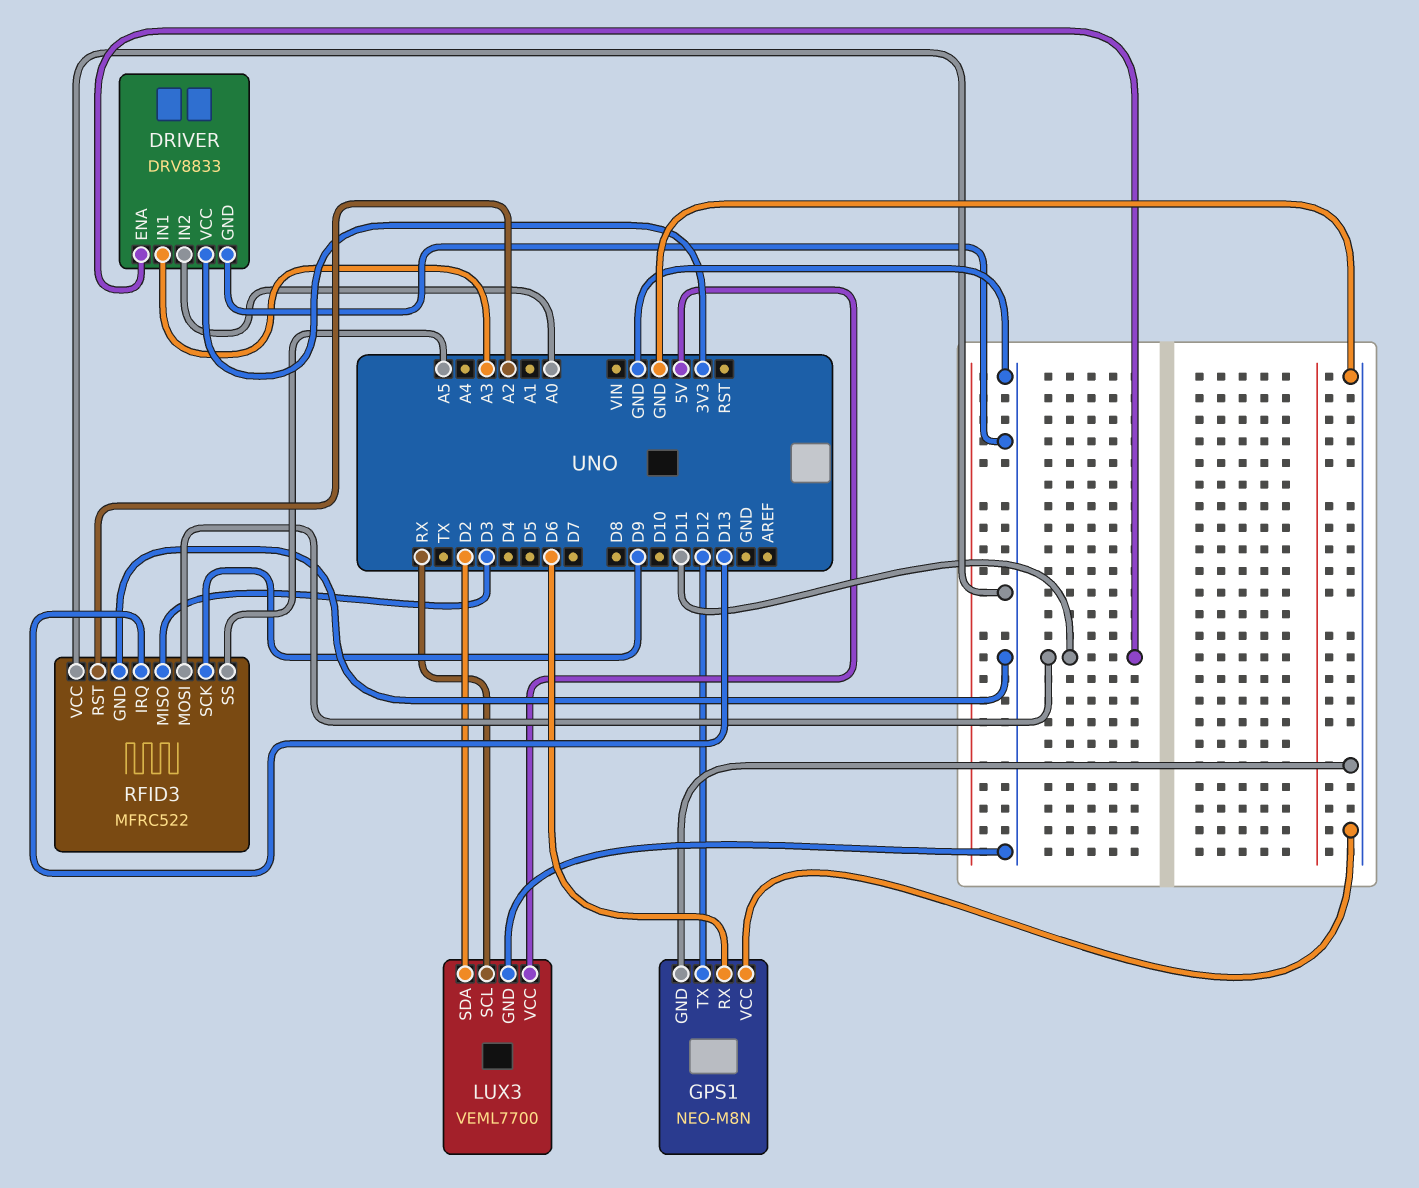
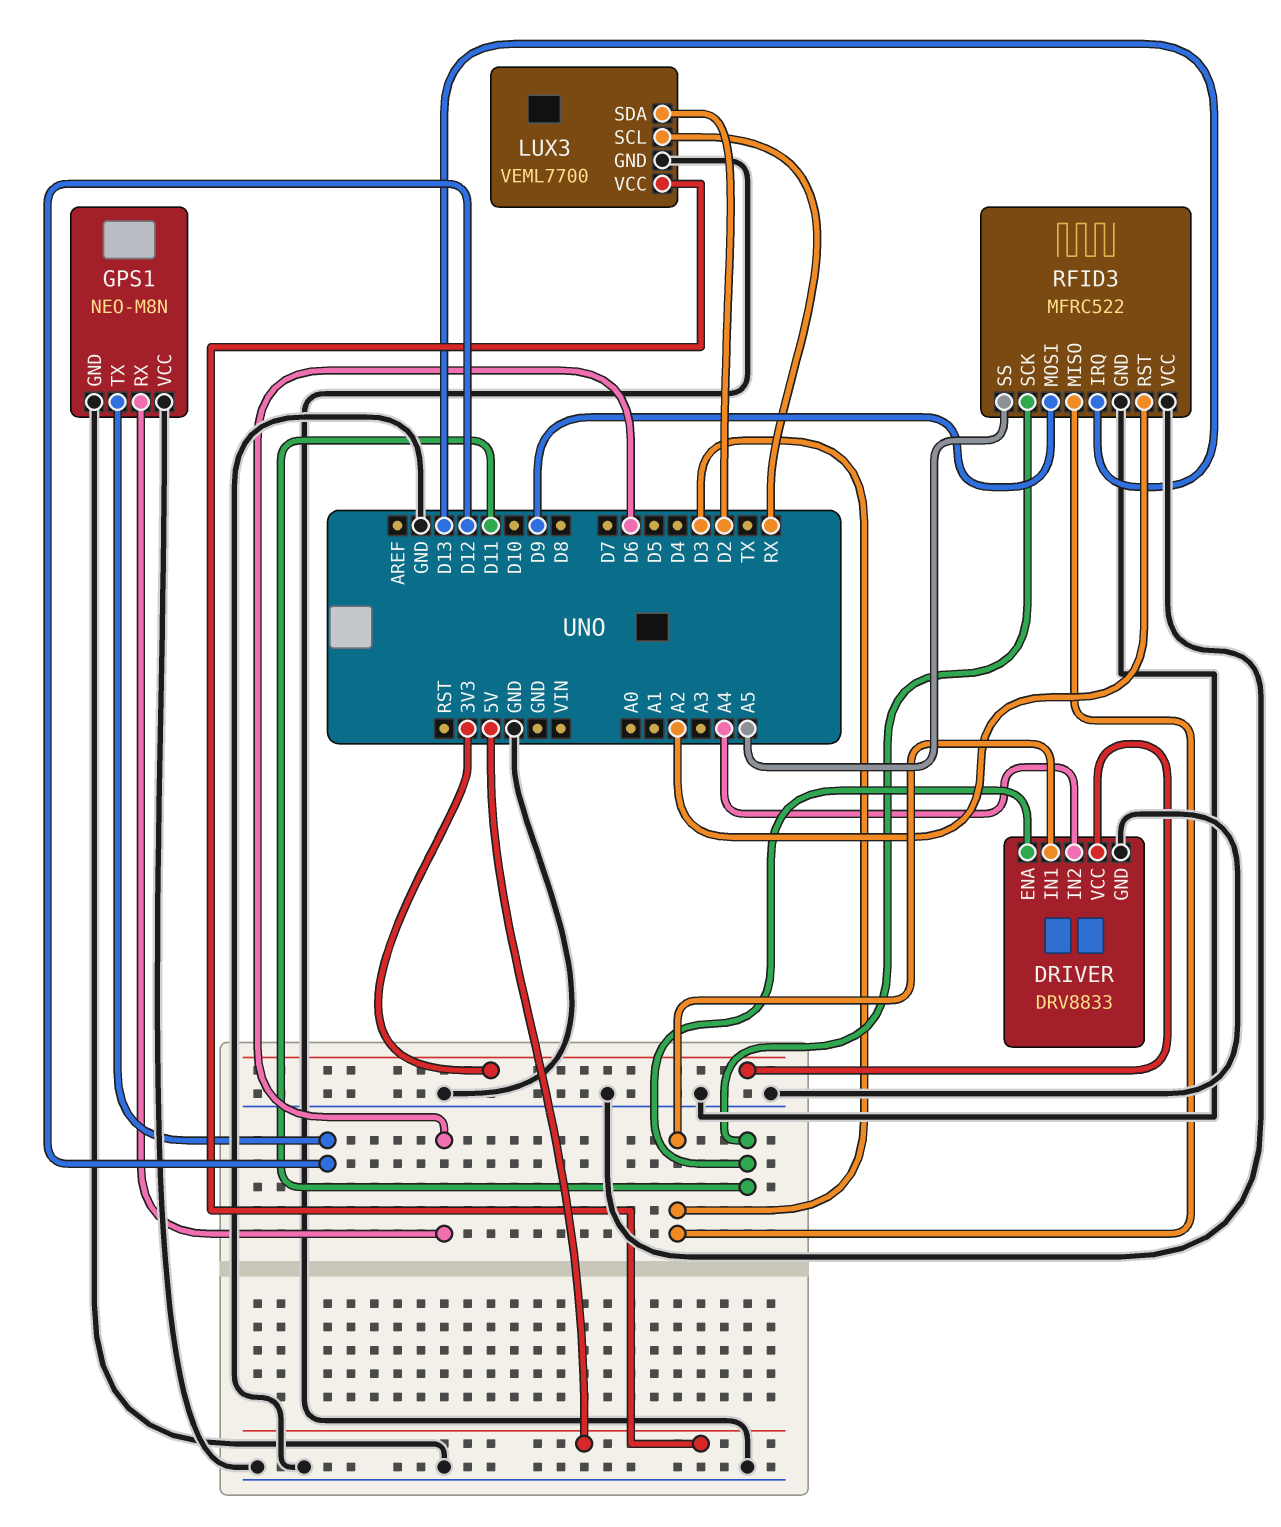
DRIVER pin IN1: A3 -> D3
DRIVER pin IN2: A0 -> A4
RFID3 pin MOSI: D11 -> D9
RFID3 pin SCK: D9 -> D11

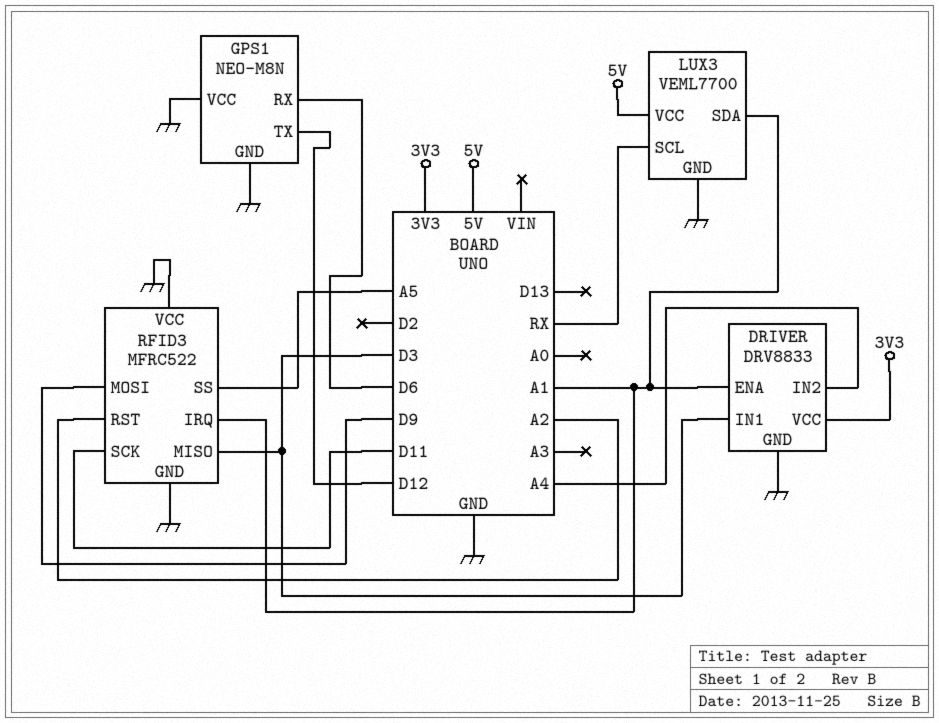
DRIVER pin ENA: D11 -> A1
LUX3 pin SDA: D2 -> A1
RFID3 pin IRQ: D13 -> A1

